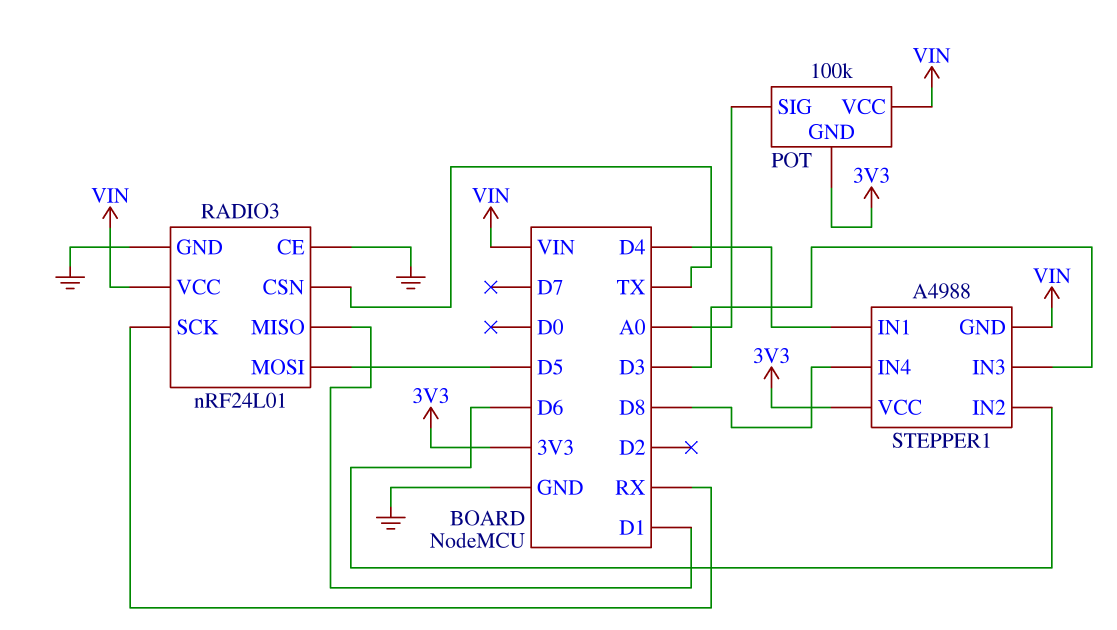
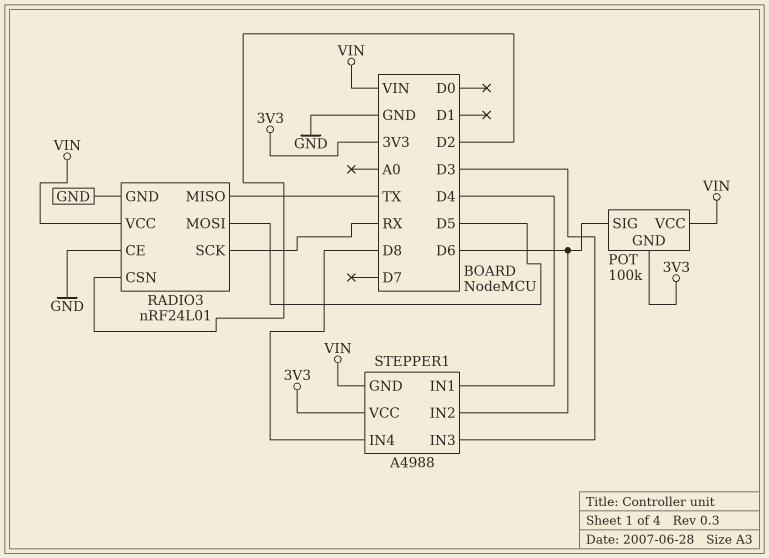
POT pin SIG: A0 -> D6
RADIO3 pin CSN: TX -> D2
RADIO3 pin MISO: D1 -> TX

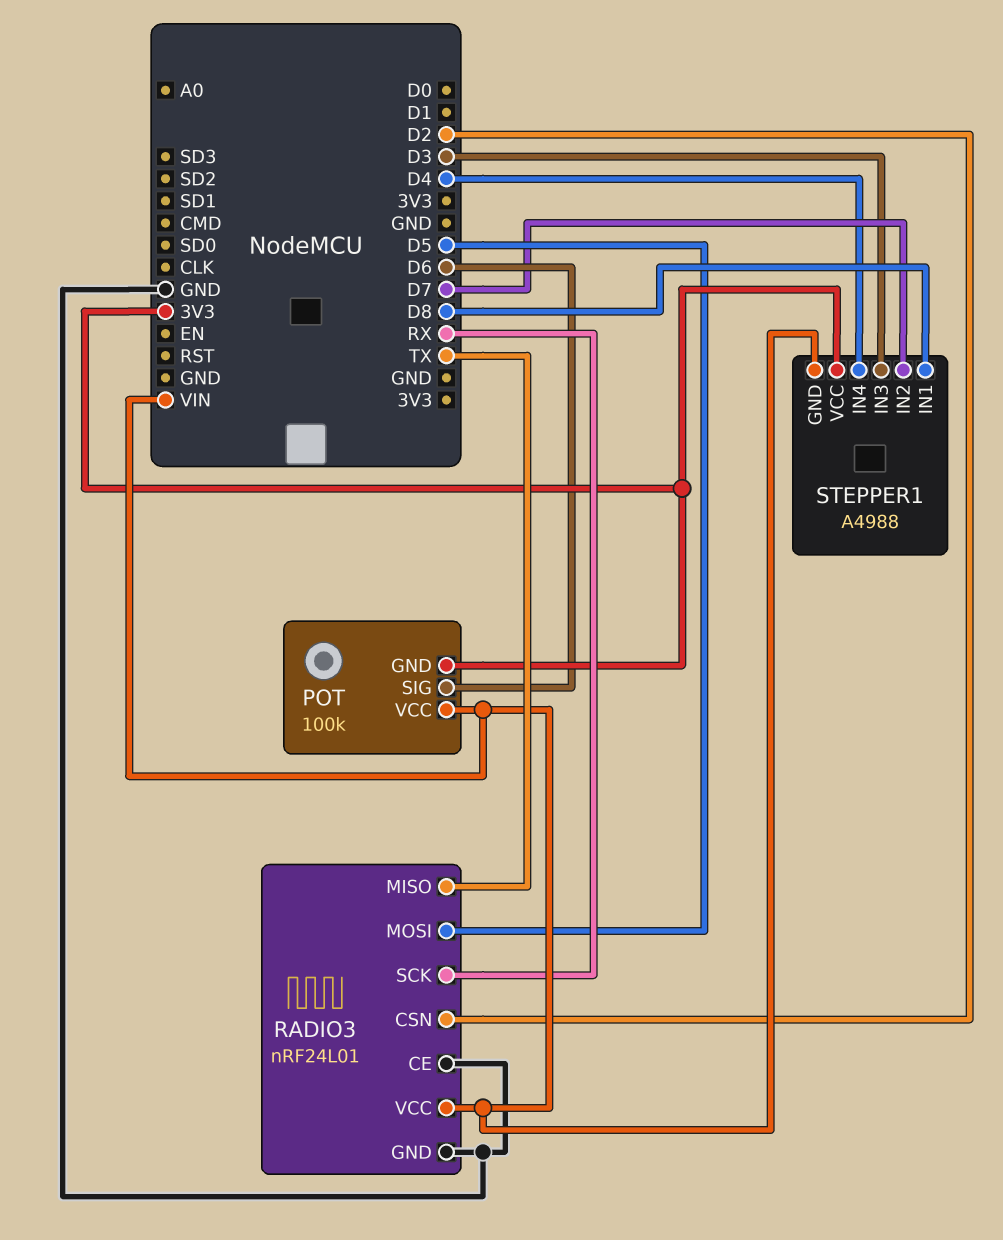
STEPPER1 pin IN1: D4 -> D8
STEPPER1 pin IN2: D6 -> D7
STEPPER1 pin IN4: D8 -> D4

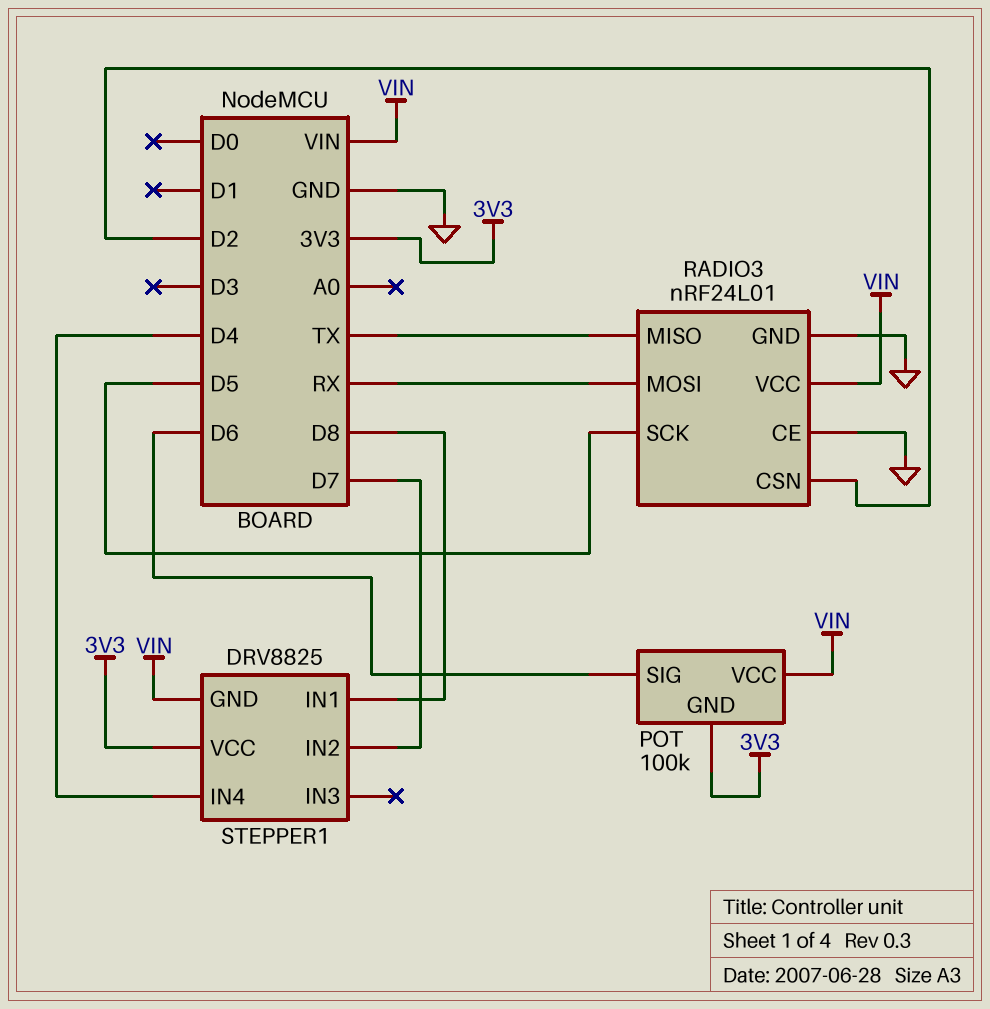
RADIO3 pin MOSI: D5 -> RX
RADIO3 pin SCK: RX -> D5
STEPPER1: A4988 -> DRV8825
STEPPER1 pin IN3: D3 -> none

